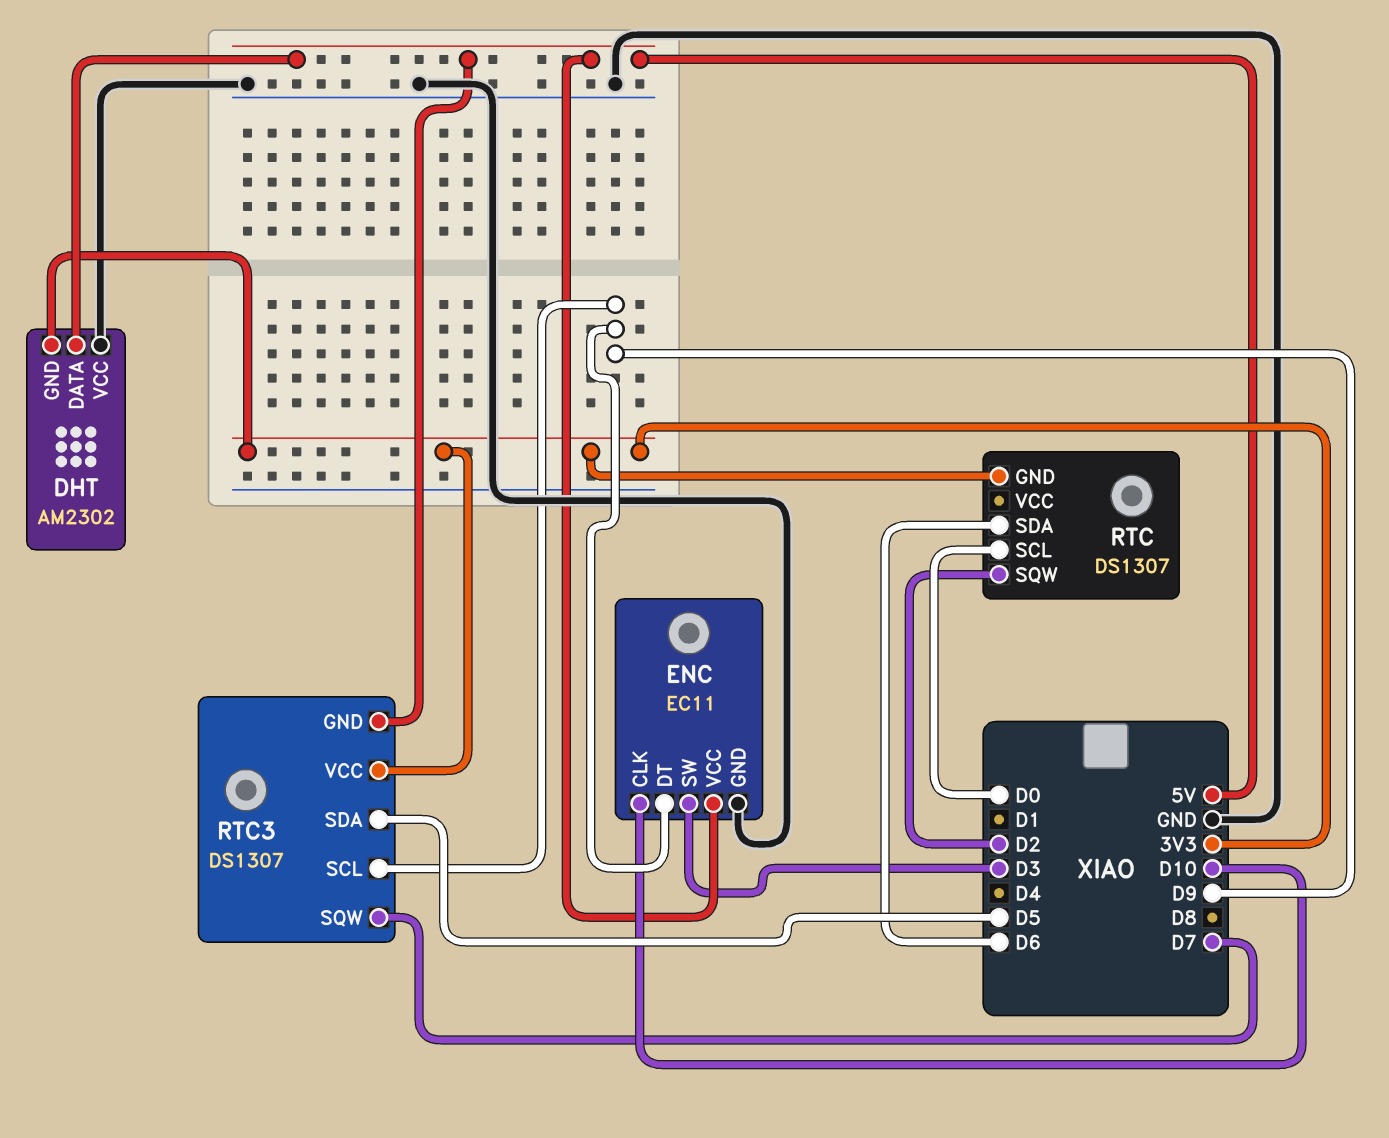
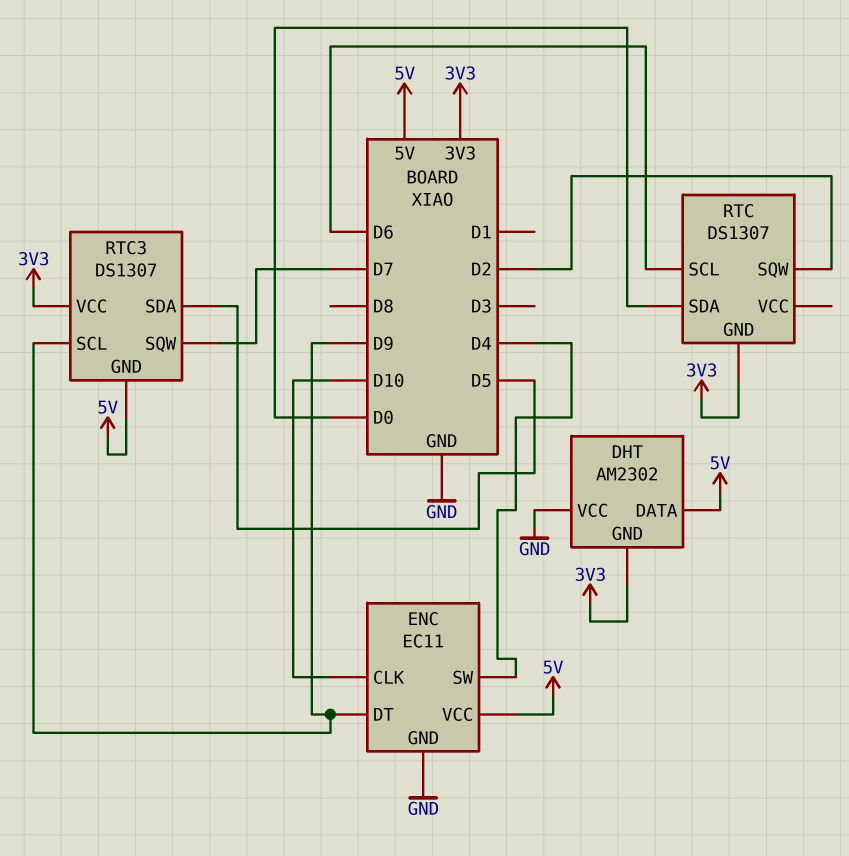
ENC pin SW: D3 -> D4
RTC pin SCL: D0 -> D6
RTC pin SDA: D6 -> D0

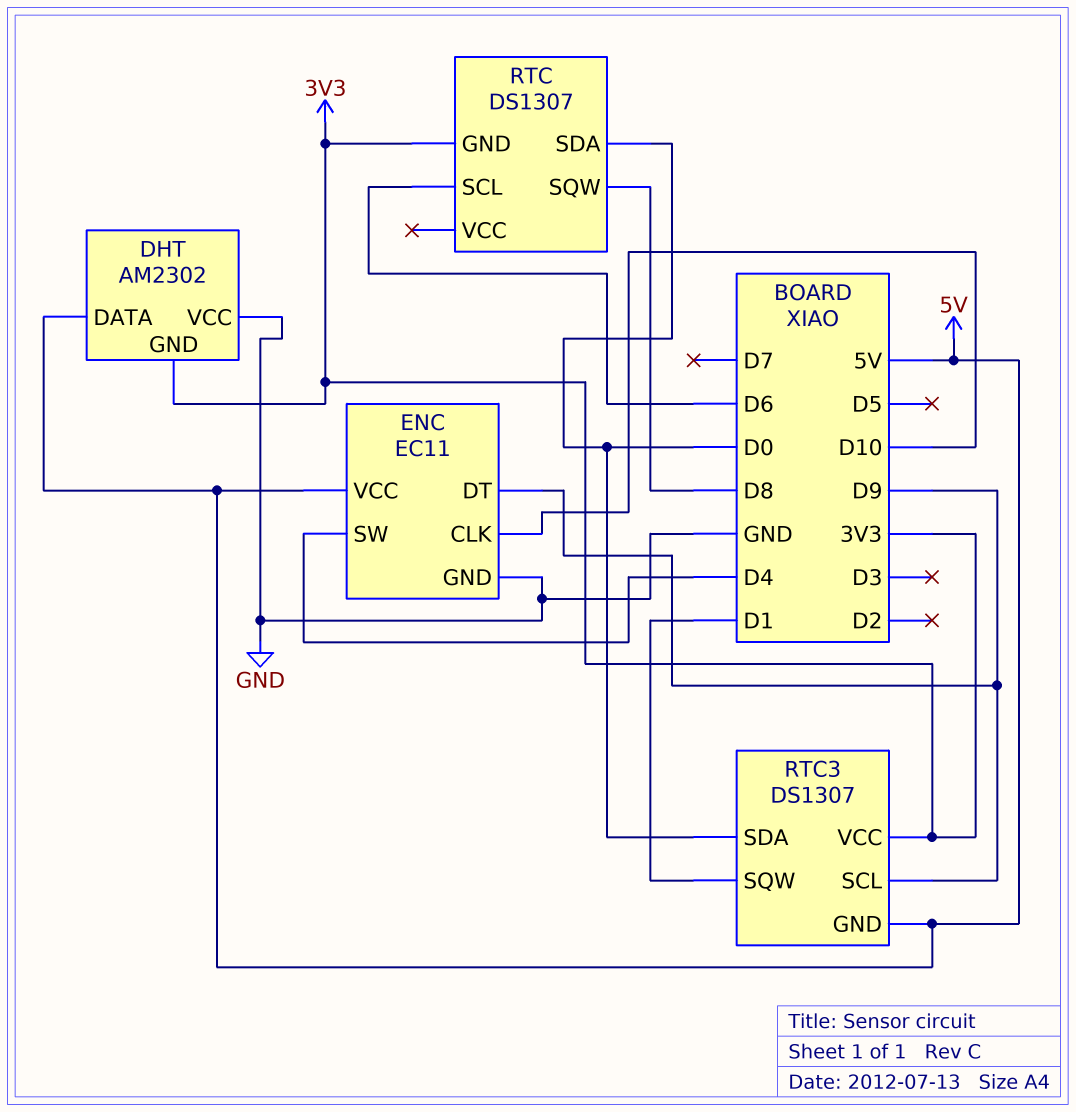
RTC pin SQW: D2 -> D8
RTC3 pin SDA: D5 -> D0
RTC3 pin SQW: D7 -> D1

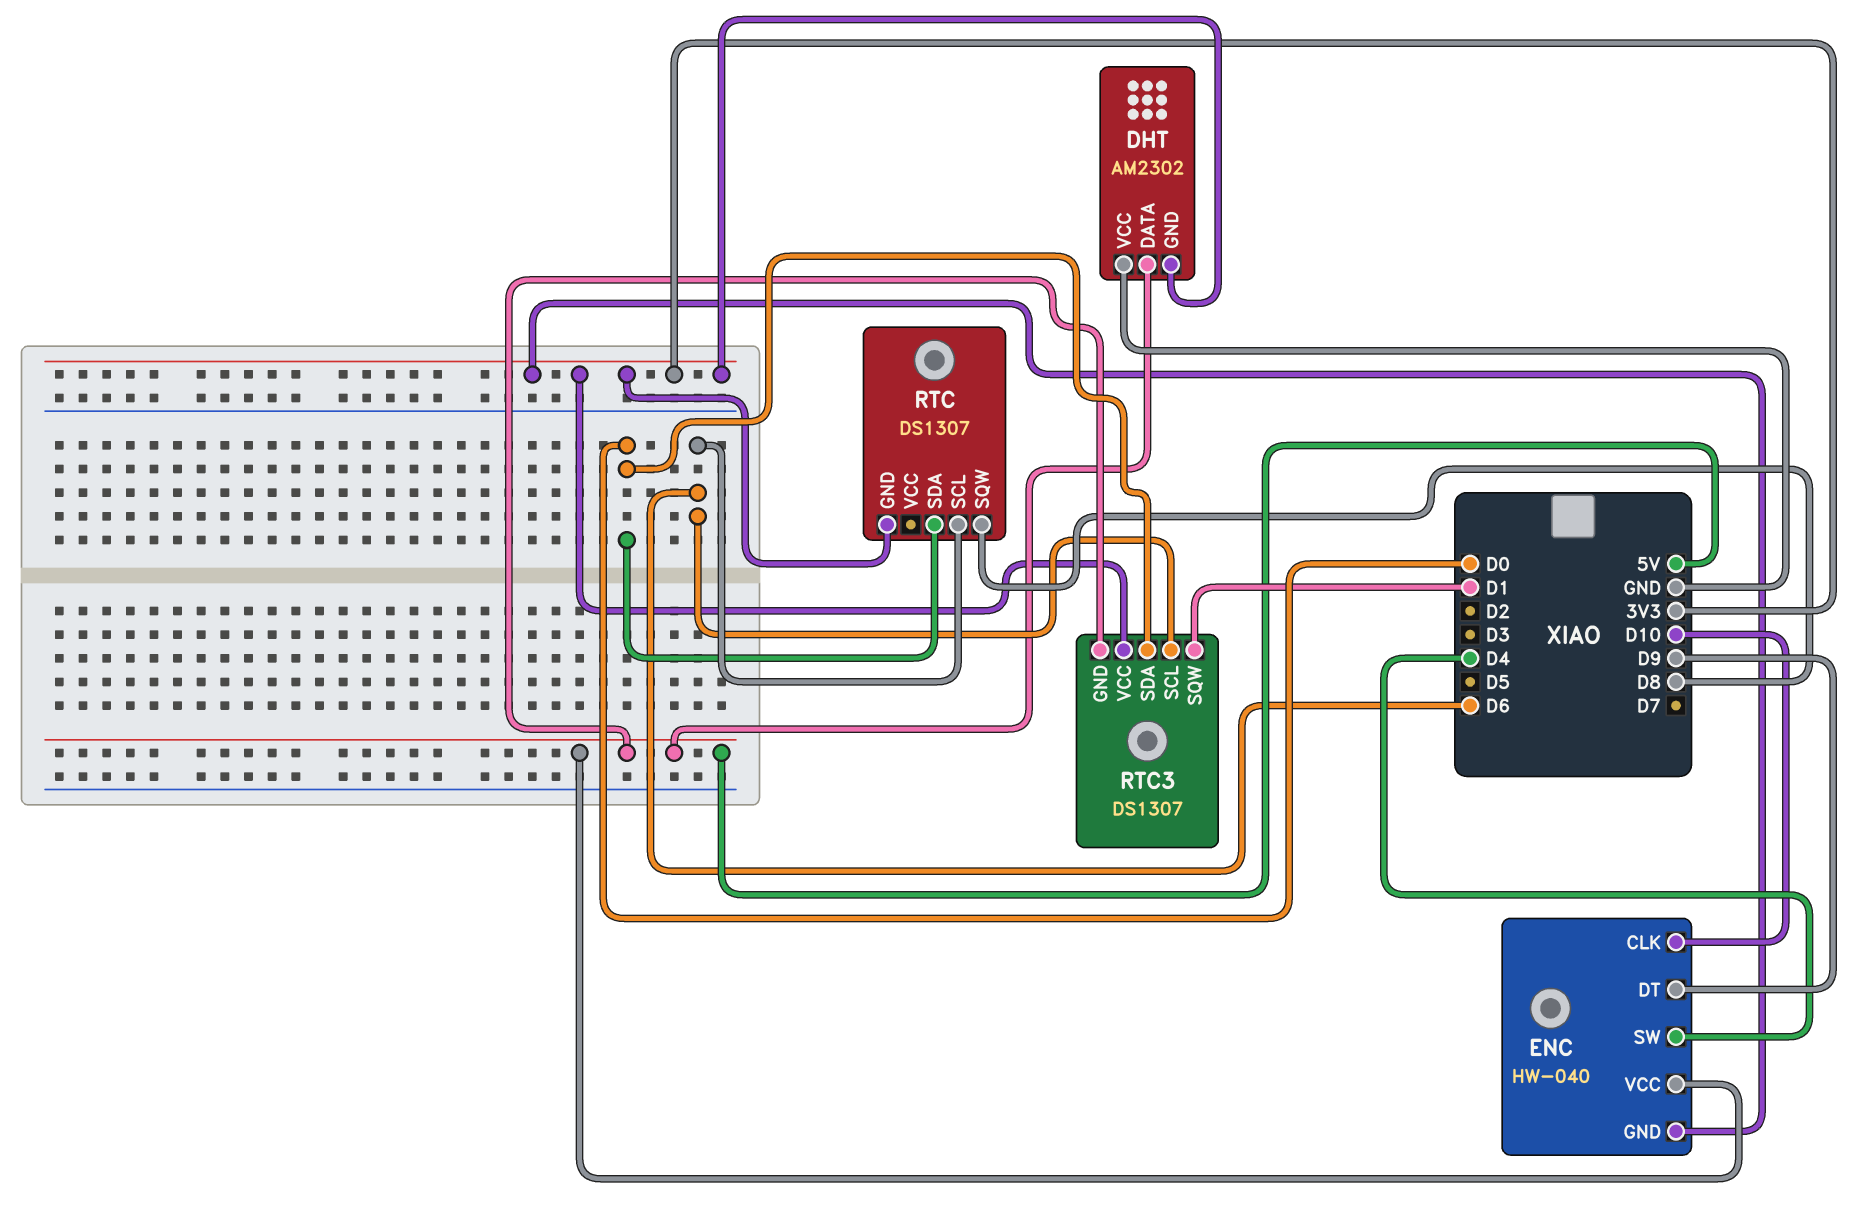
ENC: EC11 -> HW-040
ENC pin GND: GND -> 3V3
RTC3 pin SCL: D9 -> D6

